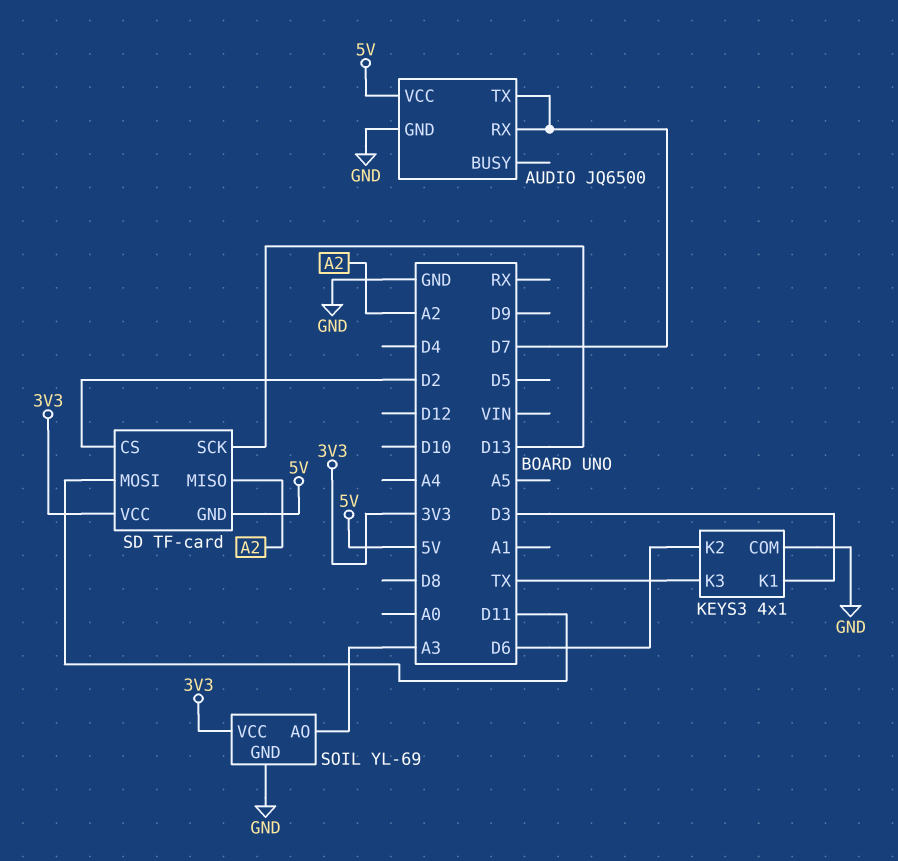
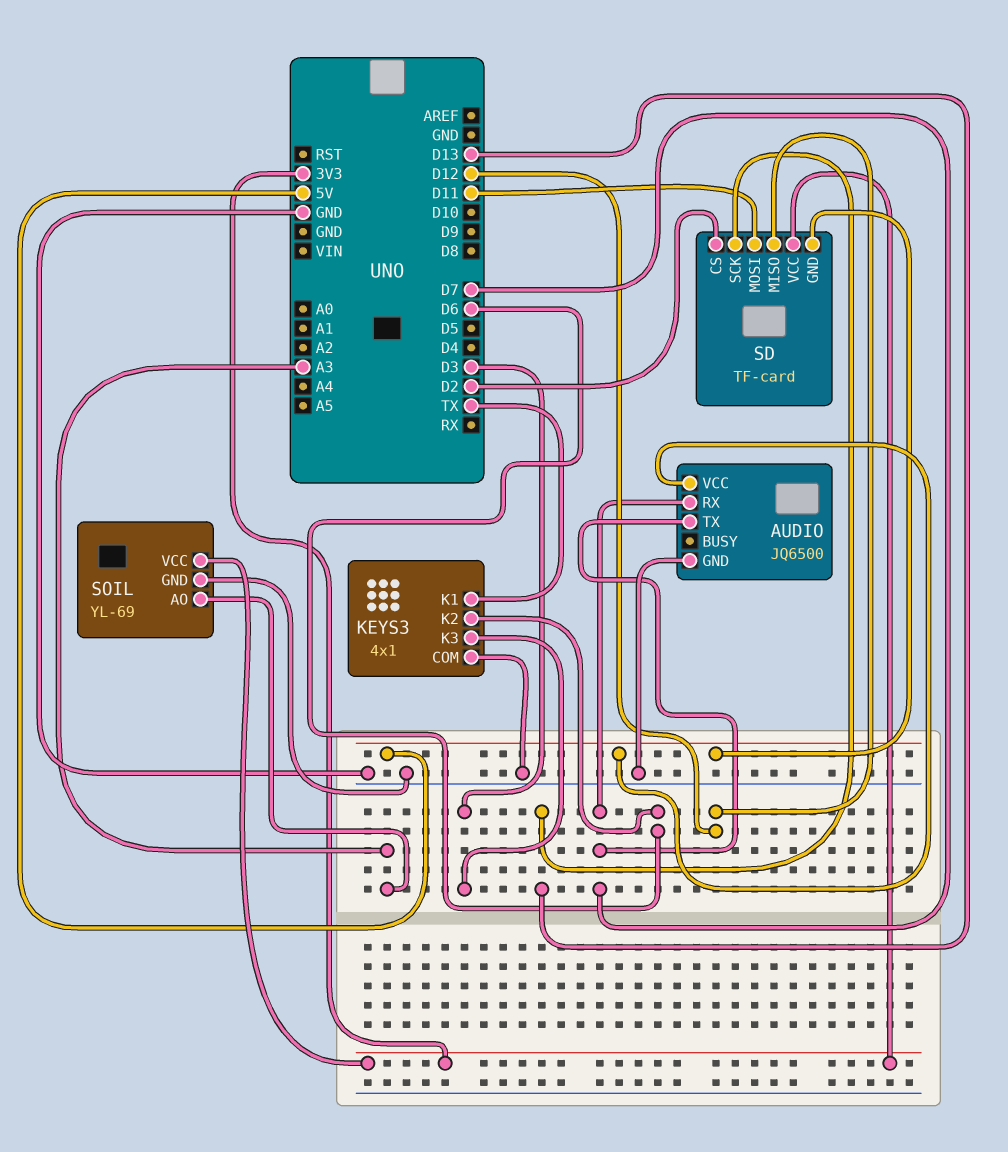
KEYS3 pin K1: D3 -> TX
KEYS3 pin K3: TX -> D3
SD pin MISO: A2 -> D12

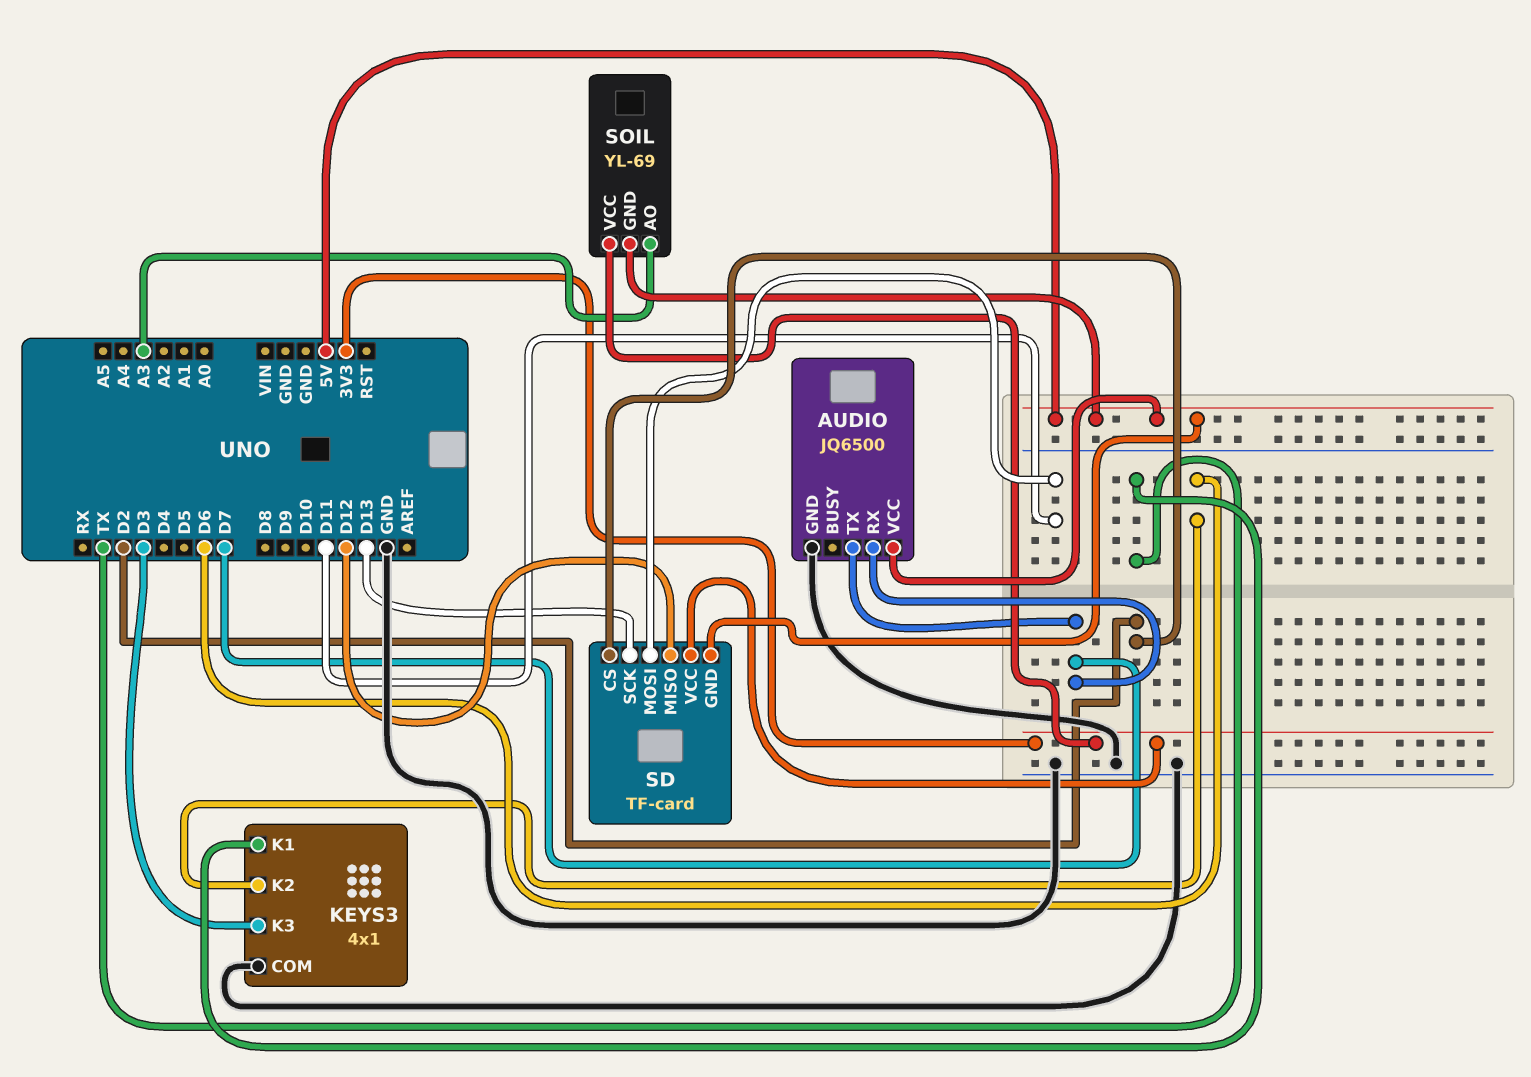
SOIL pin GND: GND -> 5V

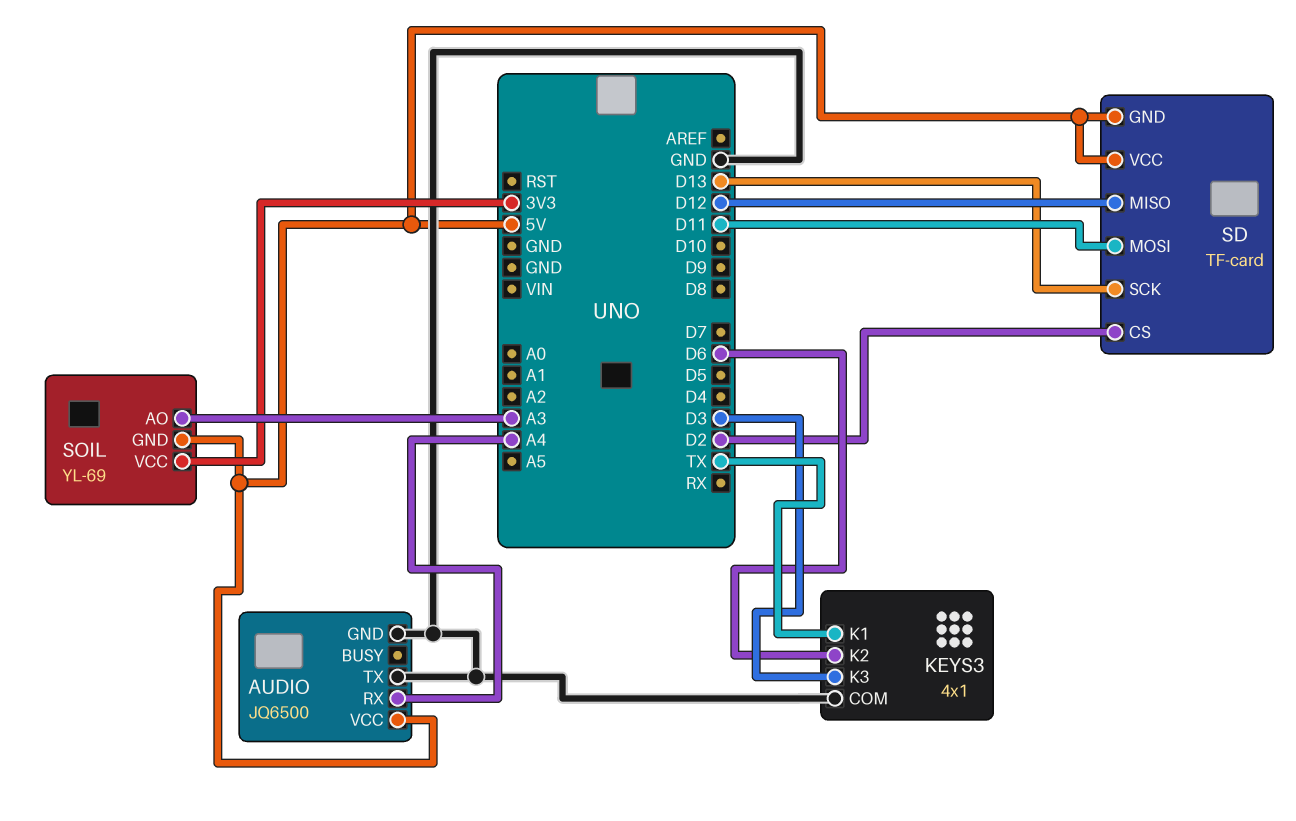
AUDIO pin RX: D7 -> A4
AUDIO pin TX: D7 -> GND
SD pin VCC: 3V3 -> 5V

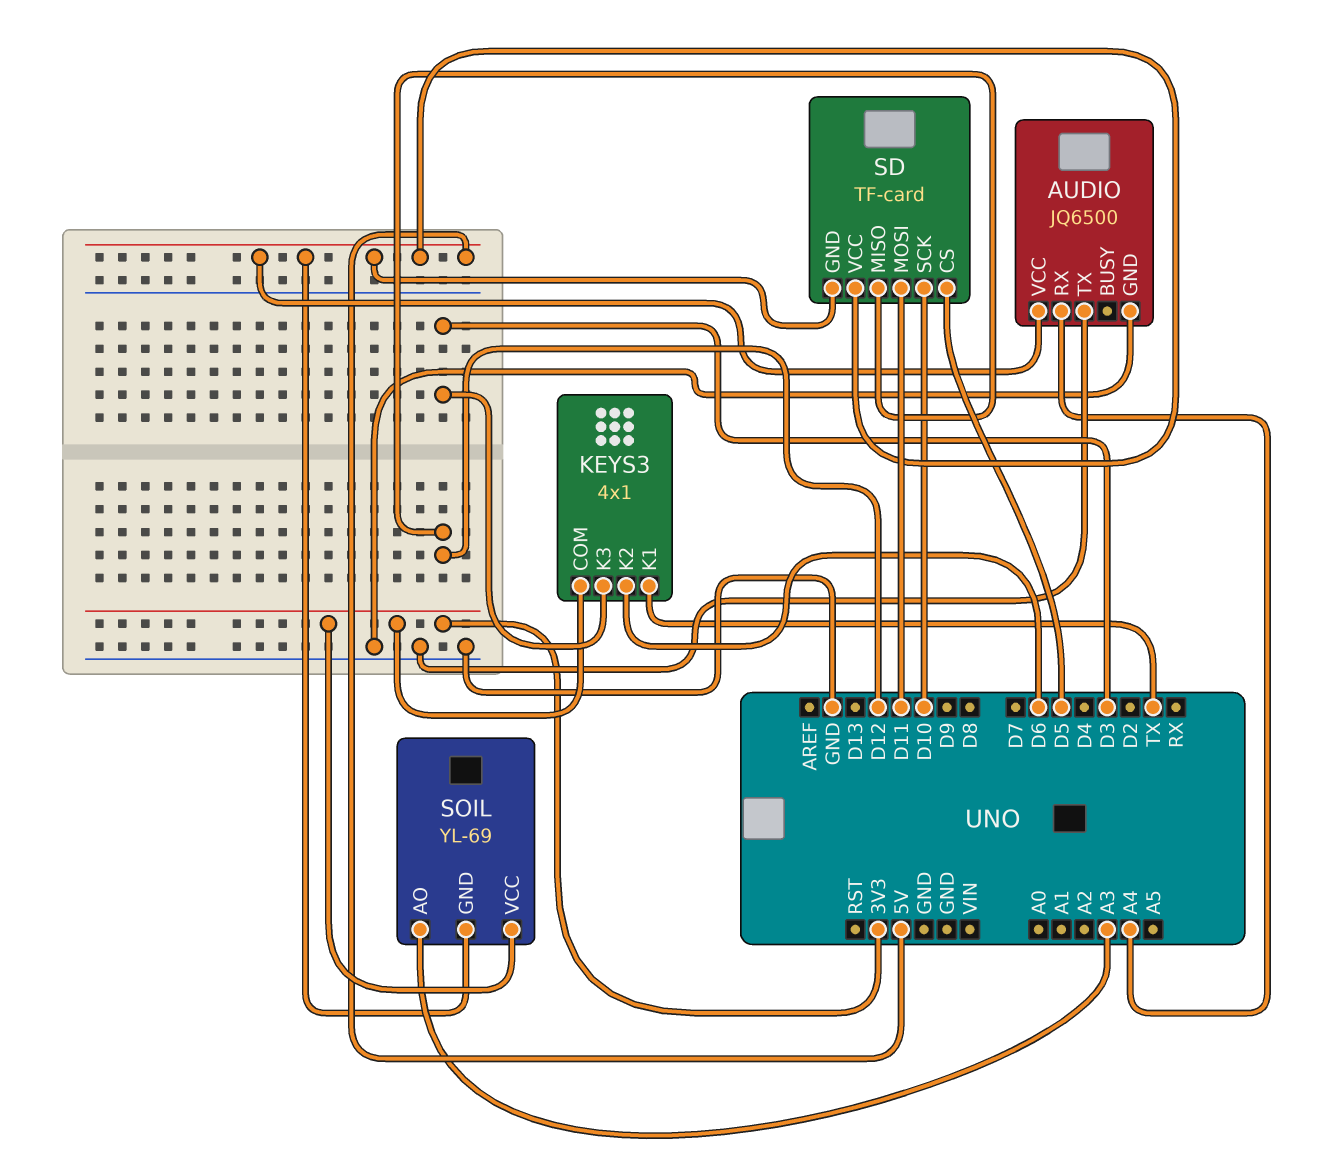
KEYS3 pin COM: GND -> 3V3
SD pin CS: D2 -> D5
SD pin SCK: D13 -> D10

